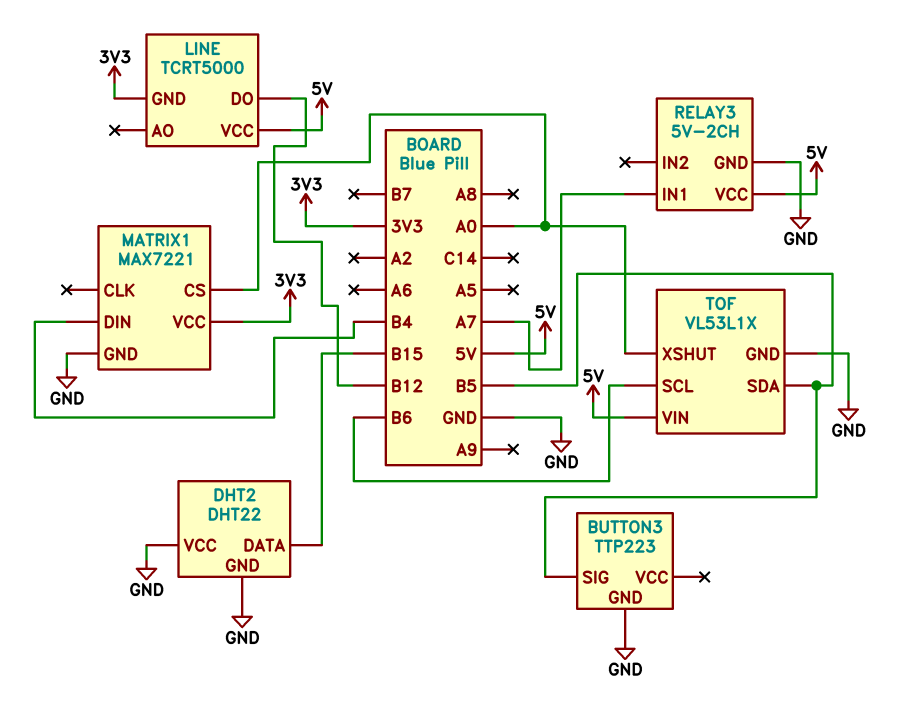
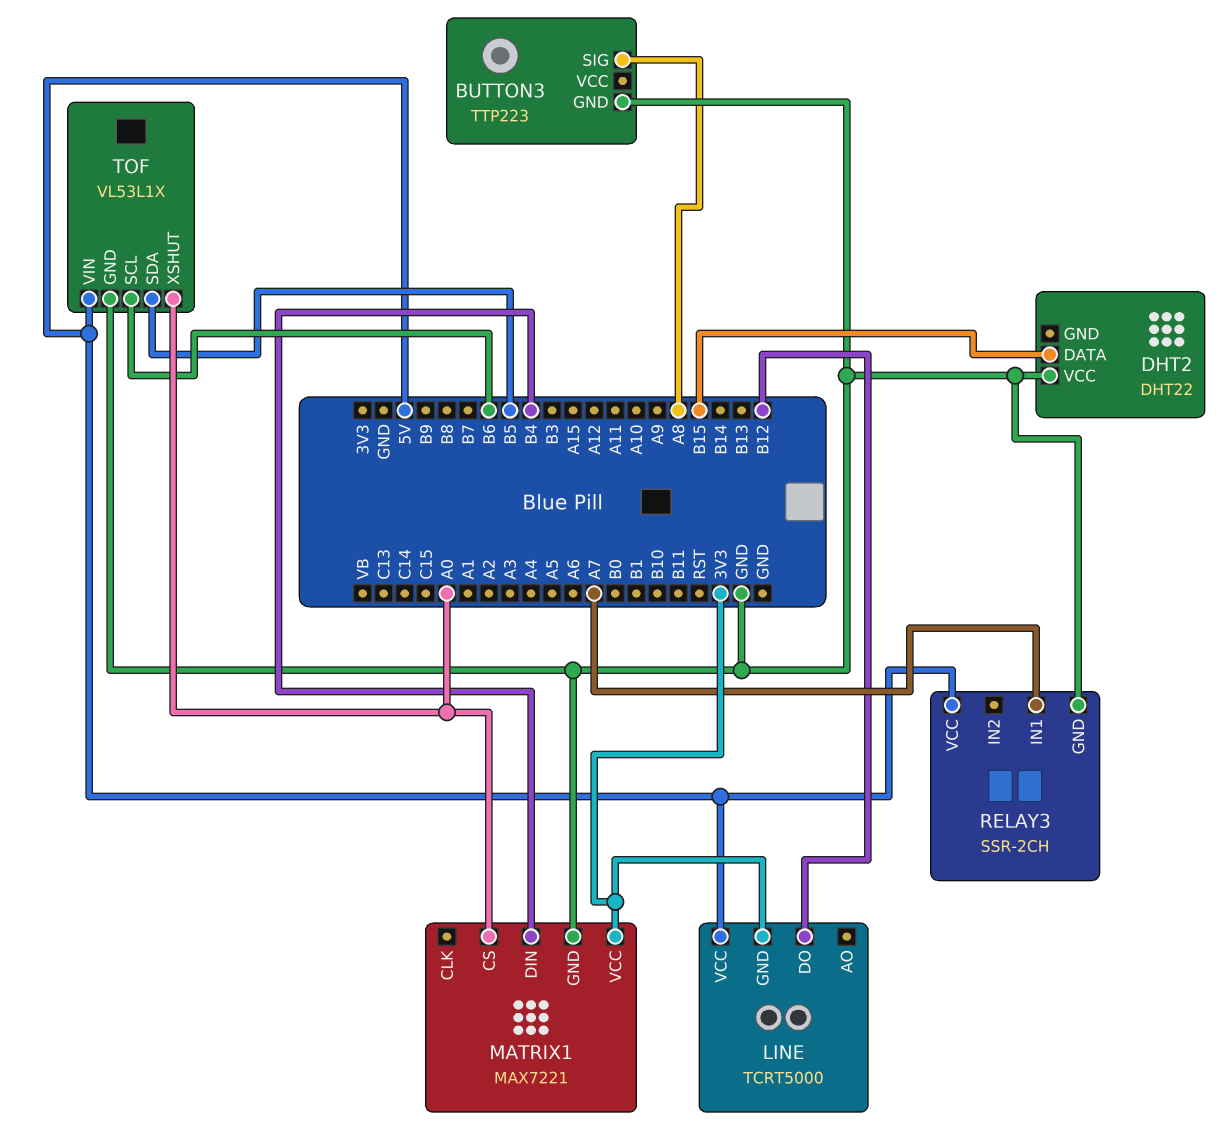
BUTTON3 pin SIG: B5 -> A8
DHT2 pin GND: GND -> none
RELAY3: 5V-2CH -> SSR-2CH

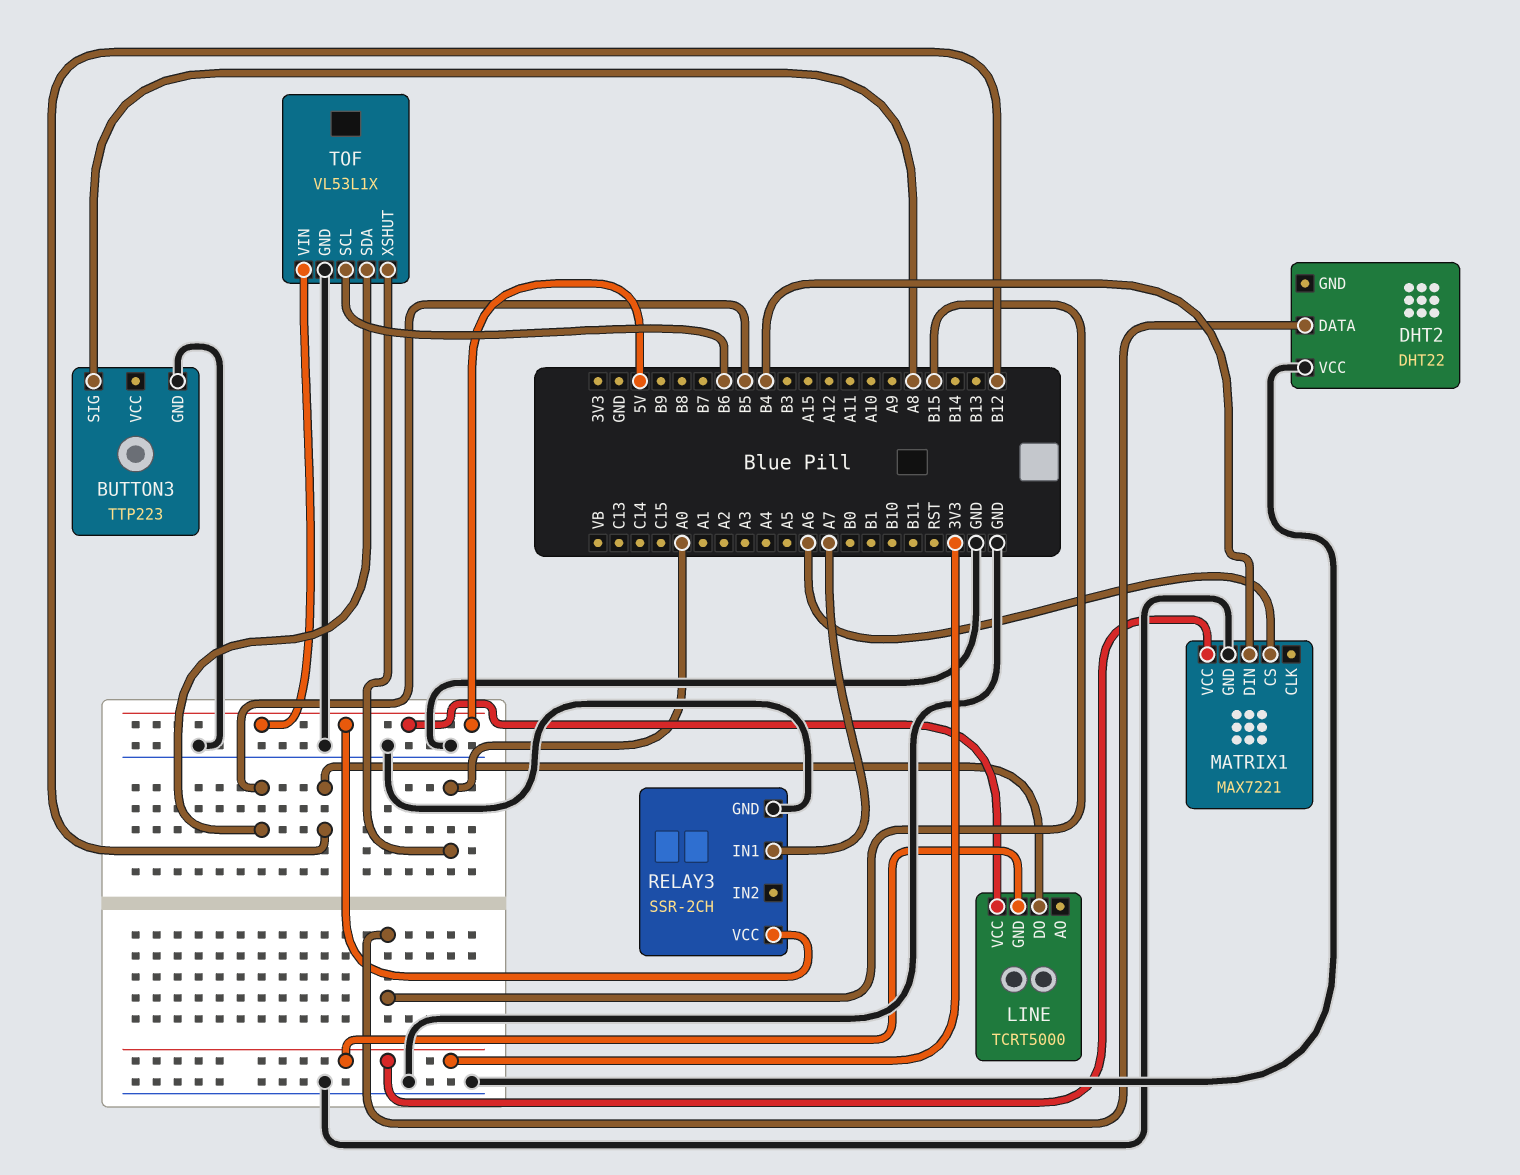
MATRIX1 pin CS: A0 -> A6

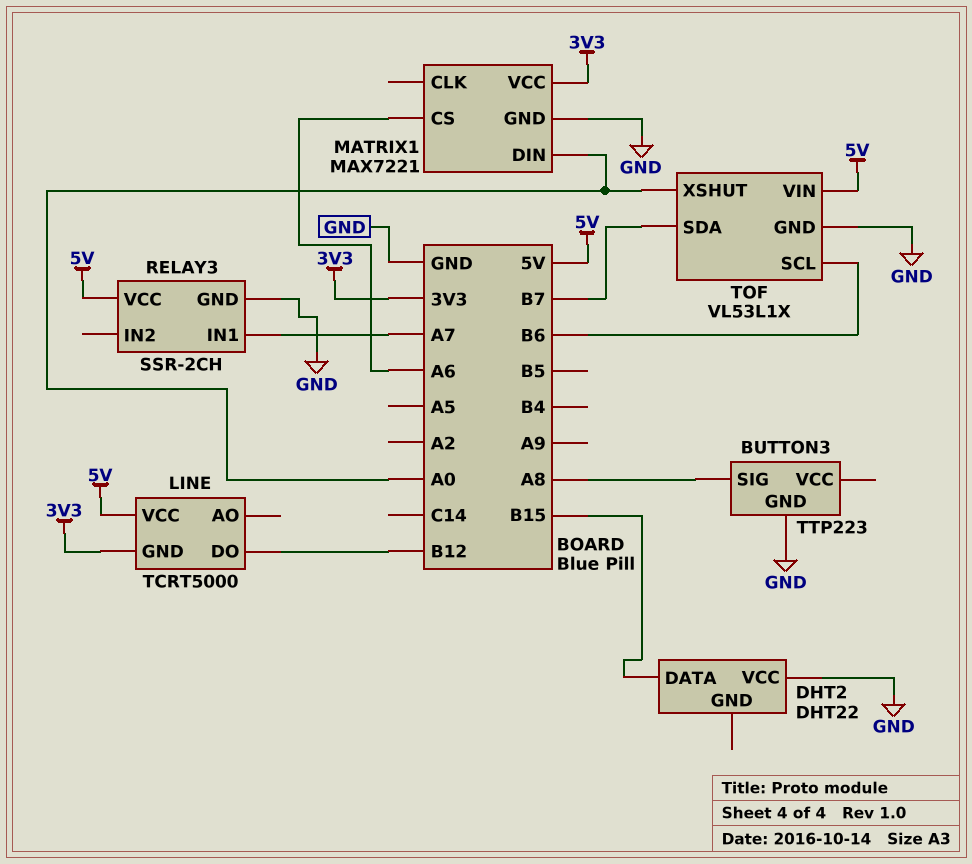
MATRIX1 pin DIN: B4 -> A0
TOF pin SDA: B5 -> B7

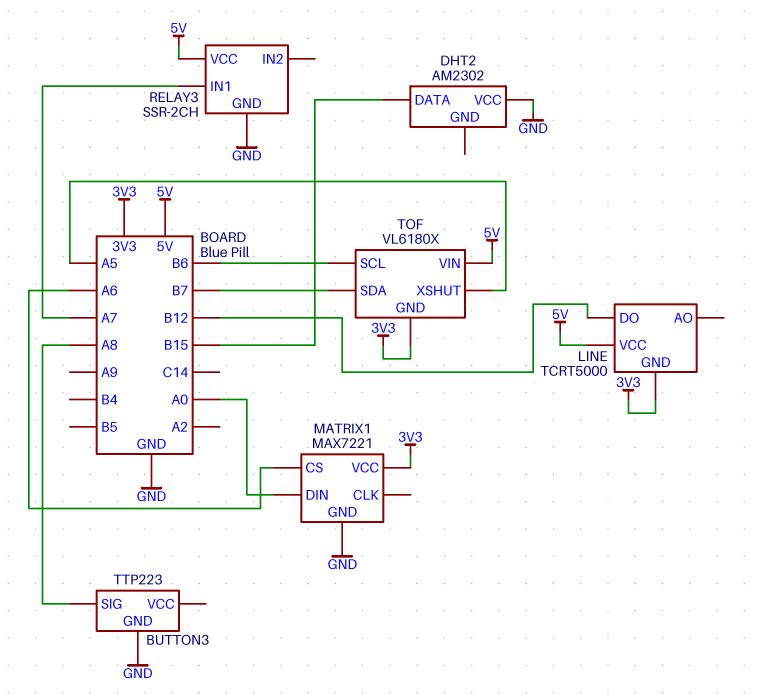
DHT2: DHT22 -> AM2302
TOF: VL53L1X -> VL6180X
TOF pin GND: GND -> 3V3
TOF pin XSHUT: A0 -> A5

